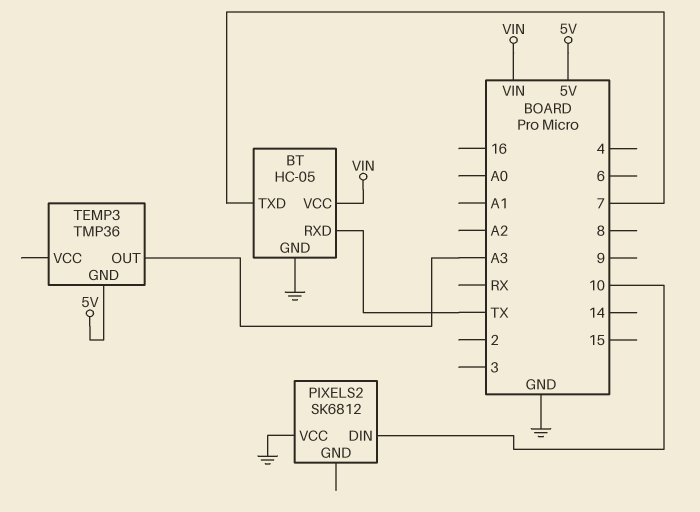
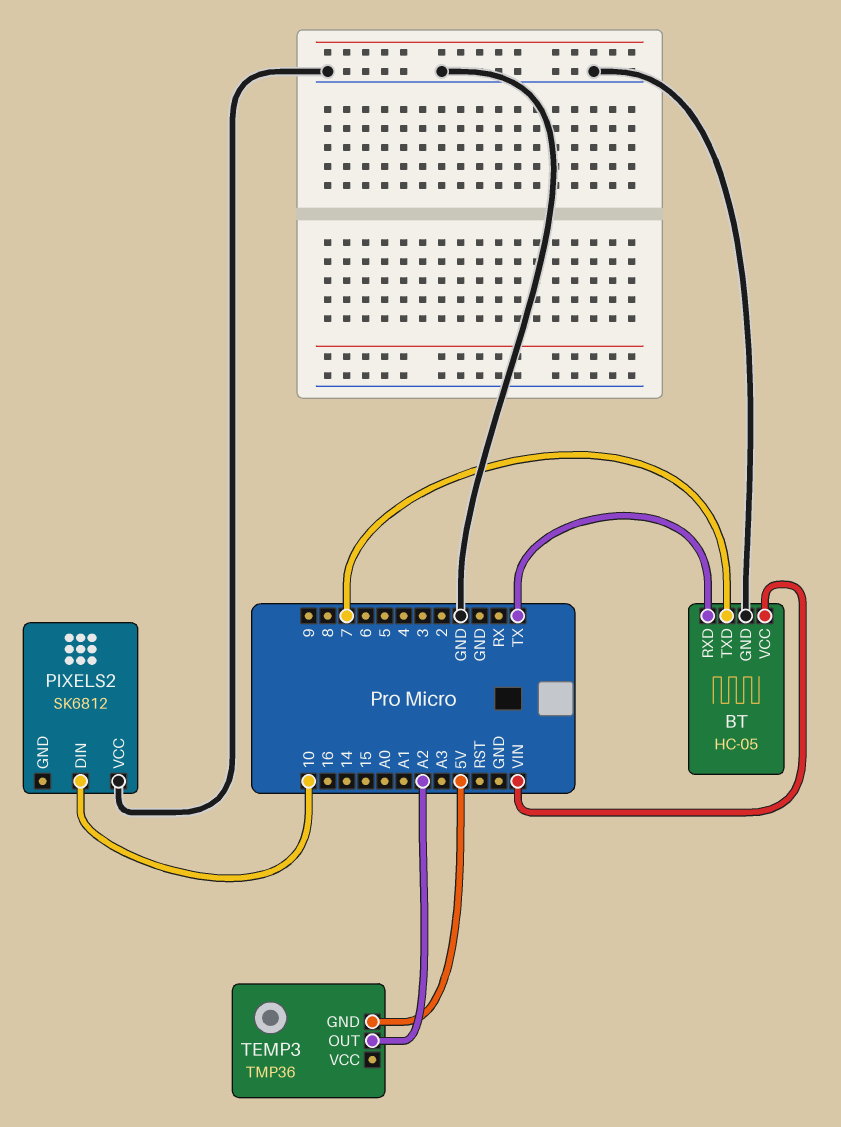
TEMP3 pin OUT: A3 -> A2

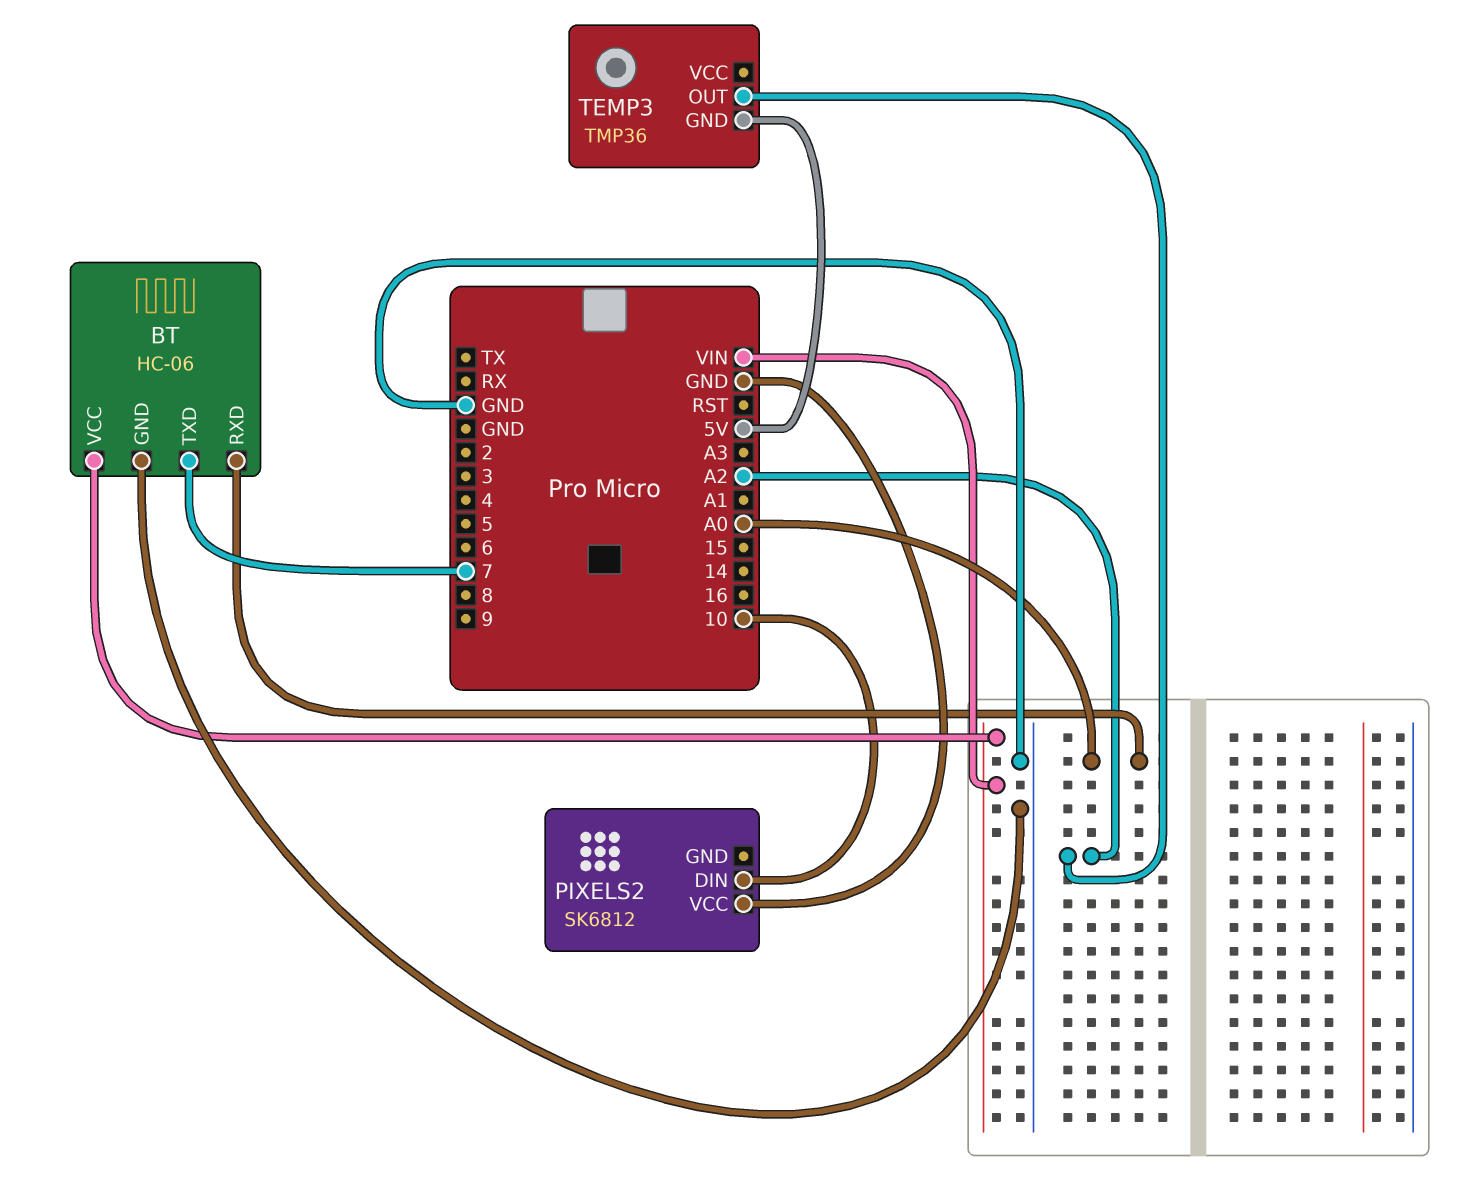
BT: HC-05 -> HC-06
BT pin RXD: TX -> A0

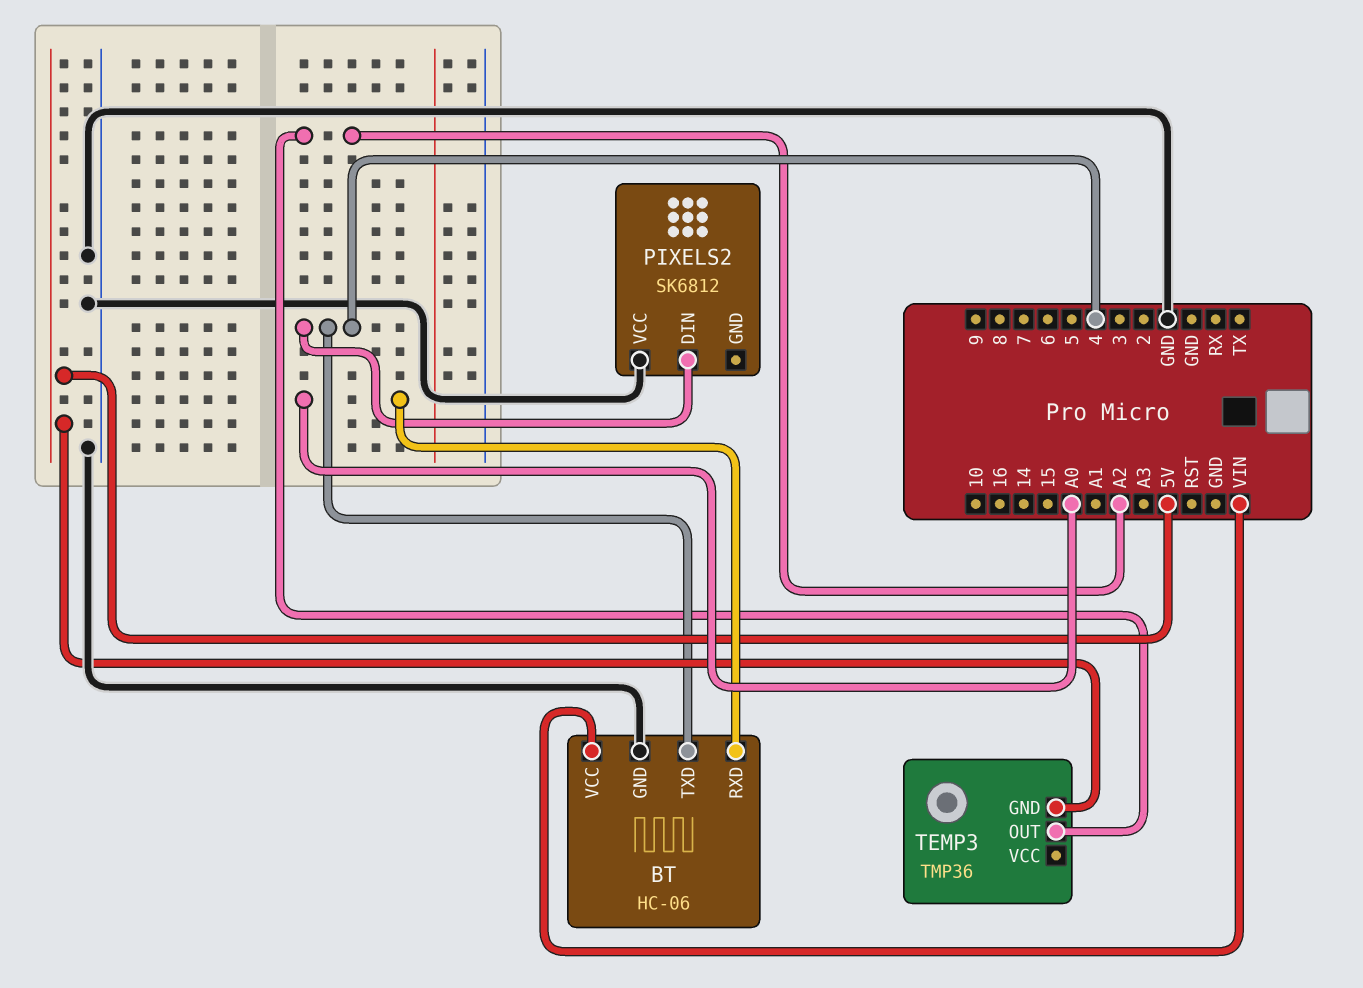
BT pin TXD: 7 -> 4
PIXELS2 pin DIN: 10 -> 4

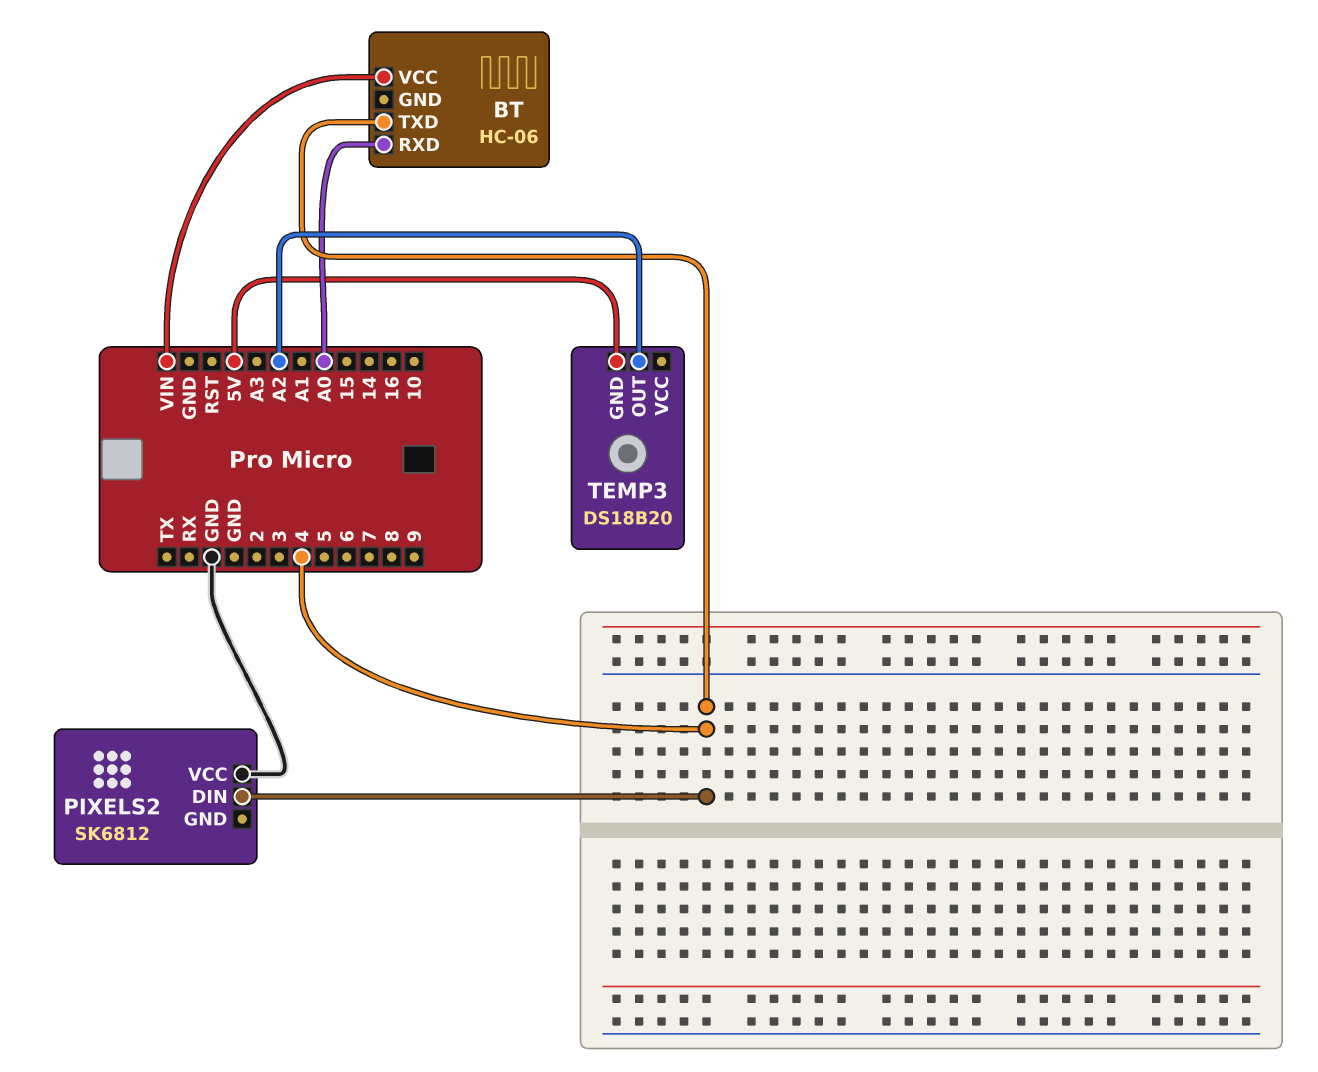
BT pin GND: GND -> none
TEMP3: TMP36 -> DS18B20

